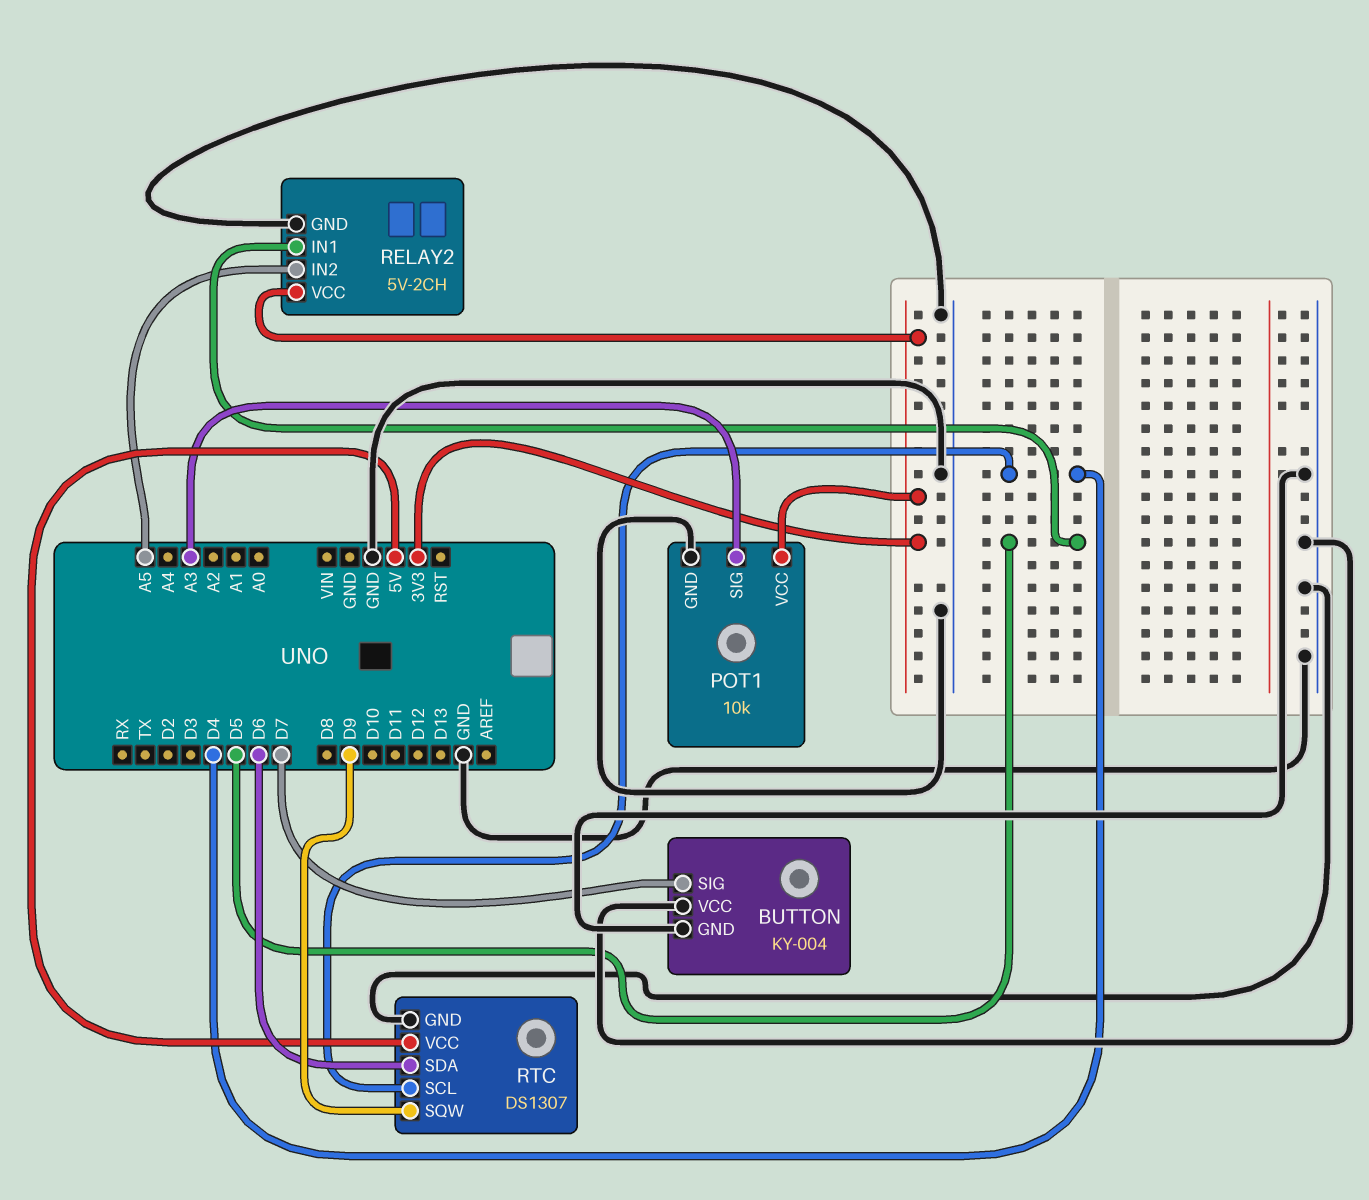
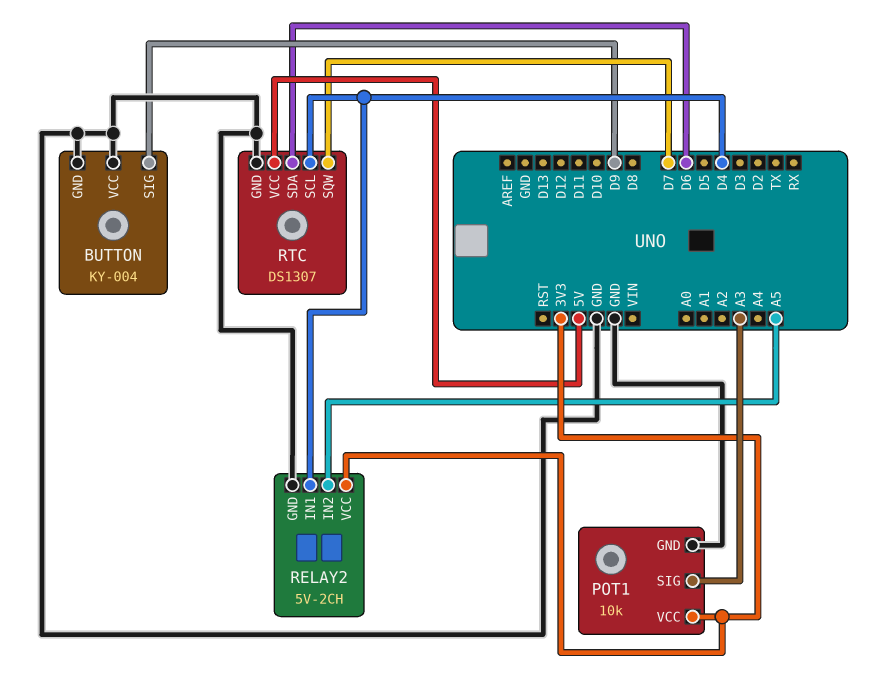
BUTTON pin SIG: D7 -> D9
RELAY2 pin IN1: D5 -> D4
RTC pin SQW: D9 -> D7

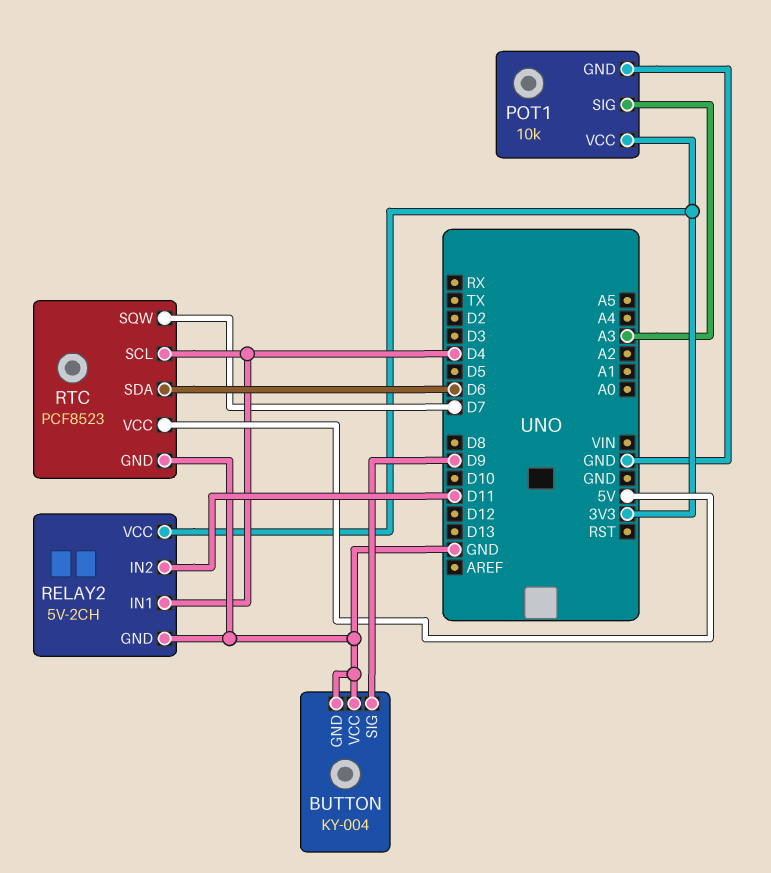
RELAY2 pin IN2: A5 -> D11
RTC: DS1307 -> PCF8523

